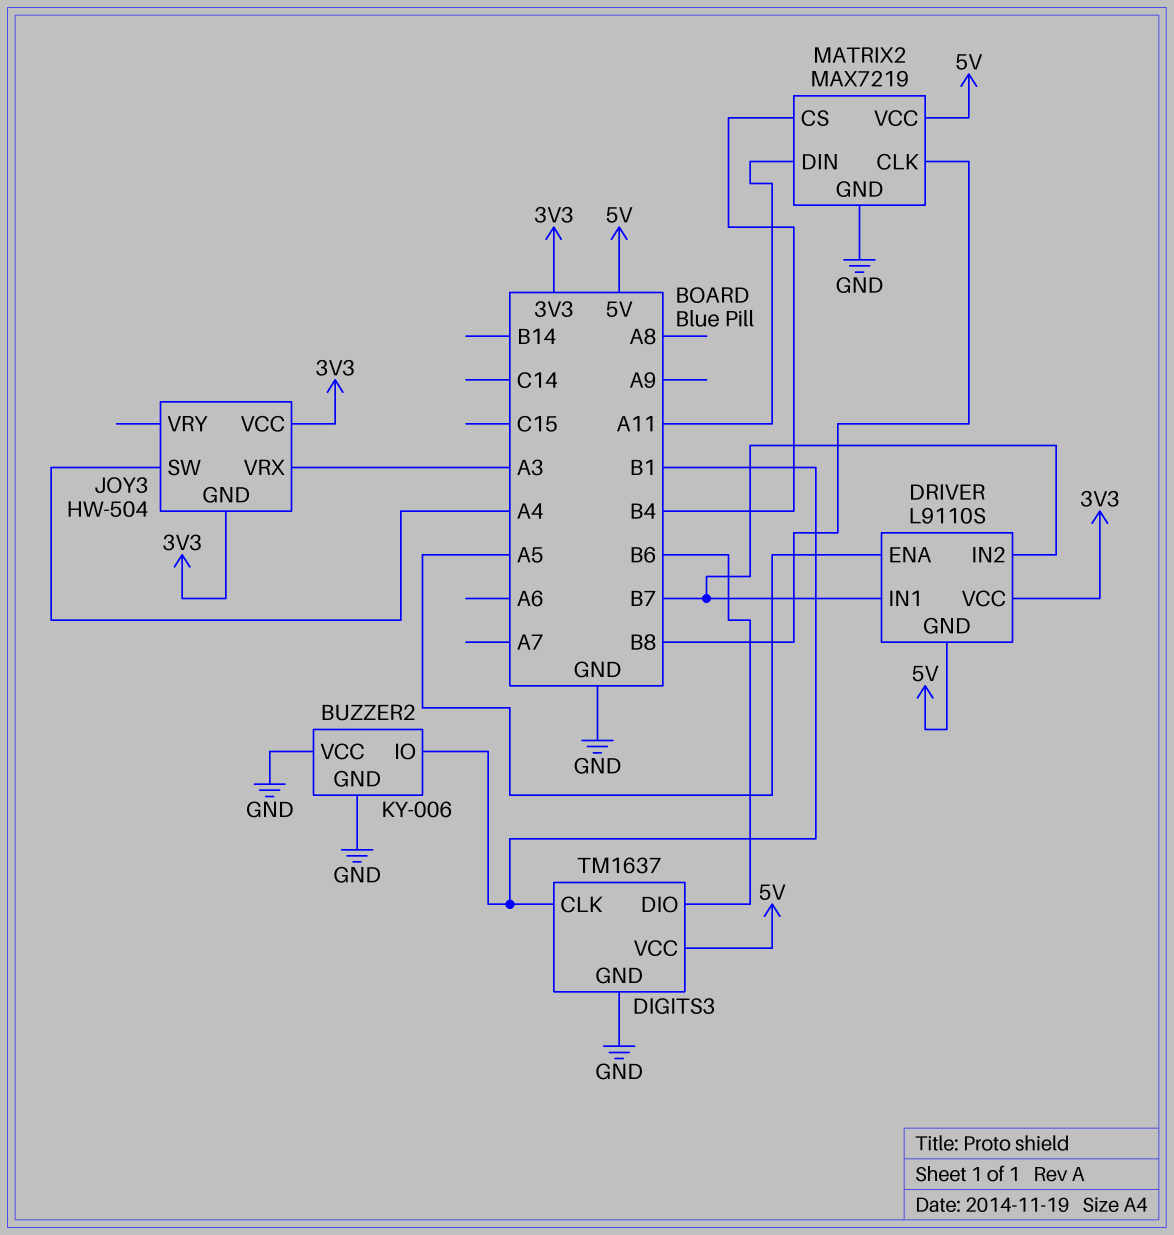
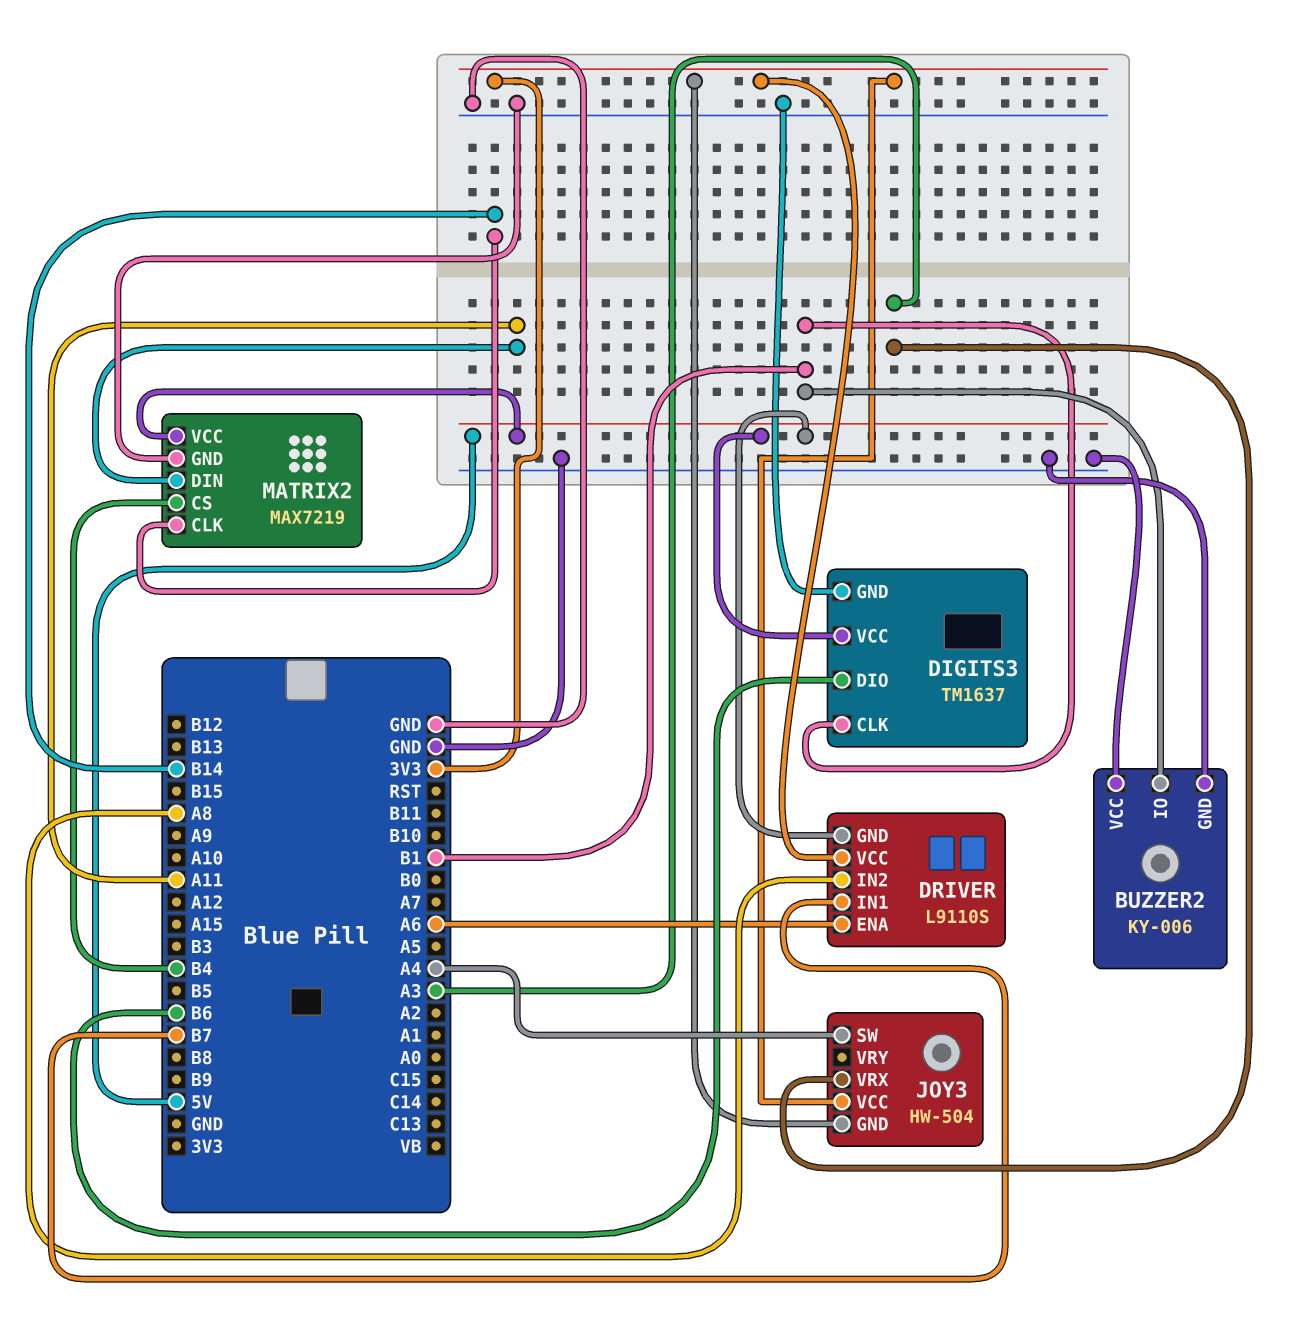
DRIVER pin ENA: A5 -> A6
DRIVER pin IN2: B7 -> A8
MATRIX2 pin CLK: B8 -> B14

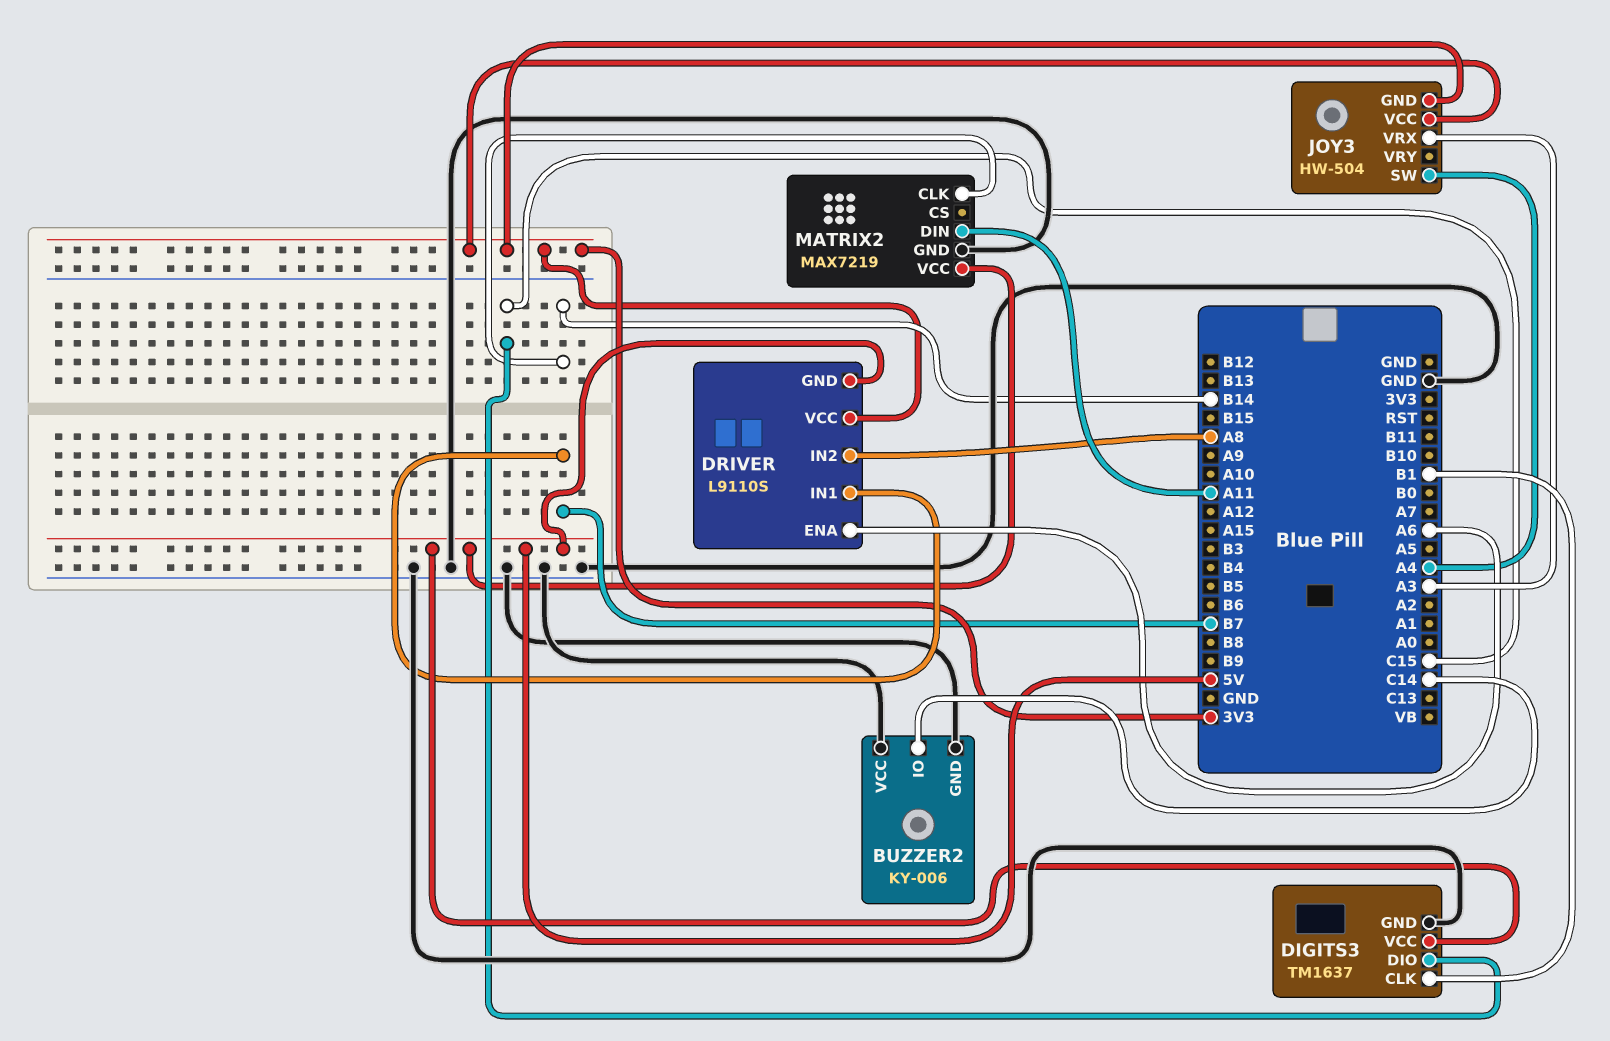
BUZZER2 pin IO: B1 -> C14
DIGITS3 pin DIO: B6 -> C15
MATRIX2 pin CS: B4 -> none

